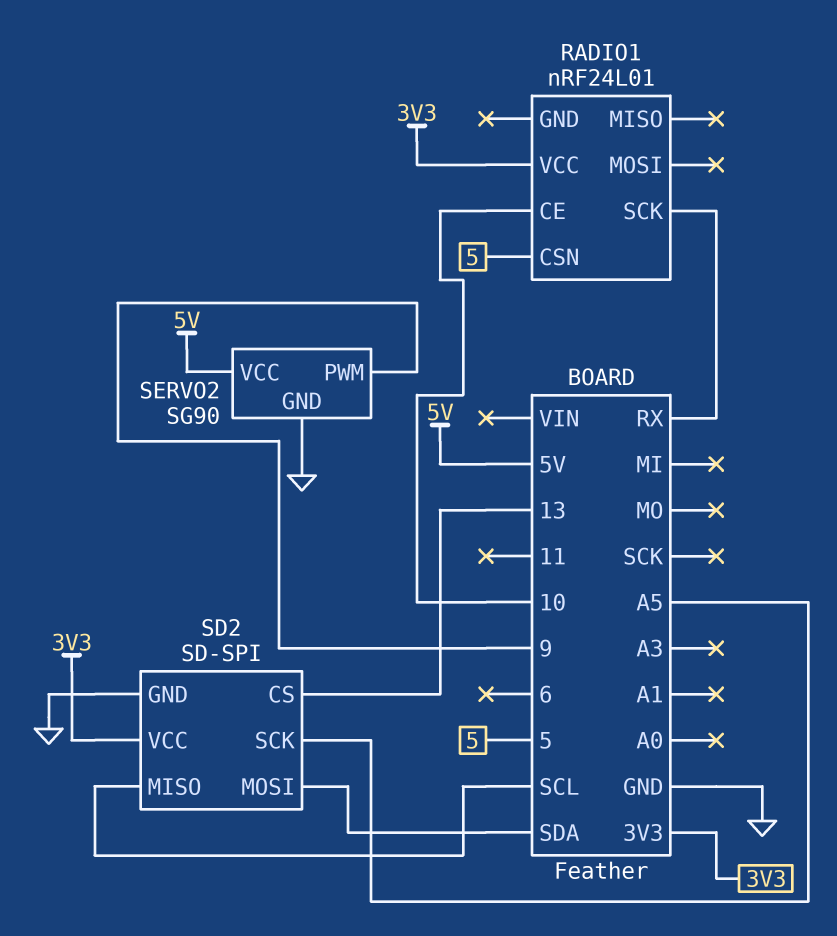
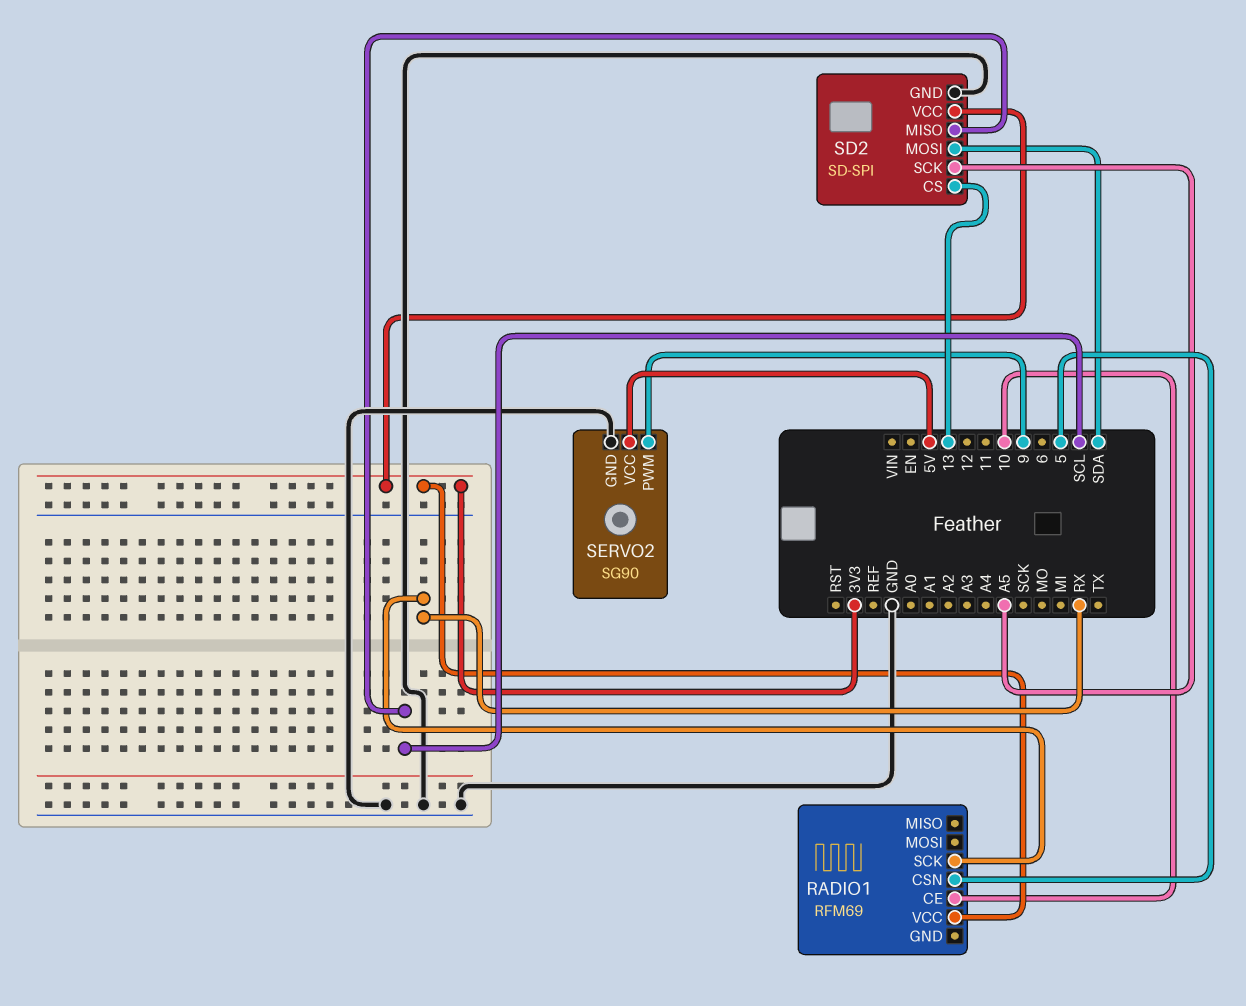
RADIO1: nRF24L01 -> RFM69

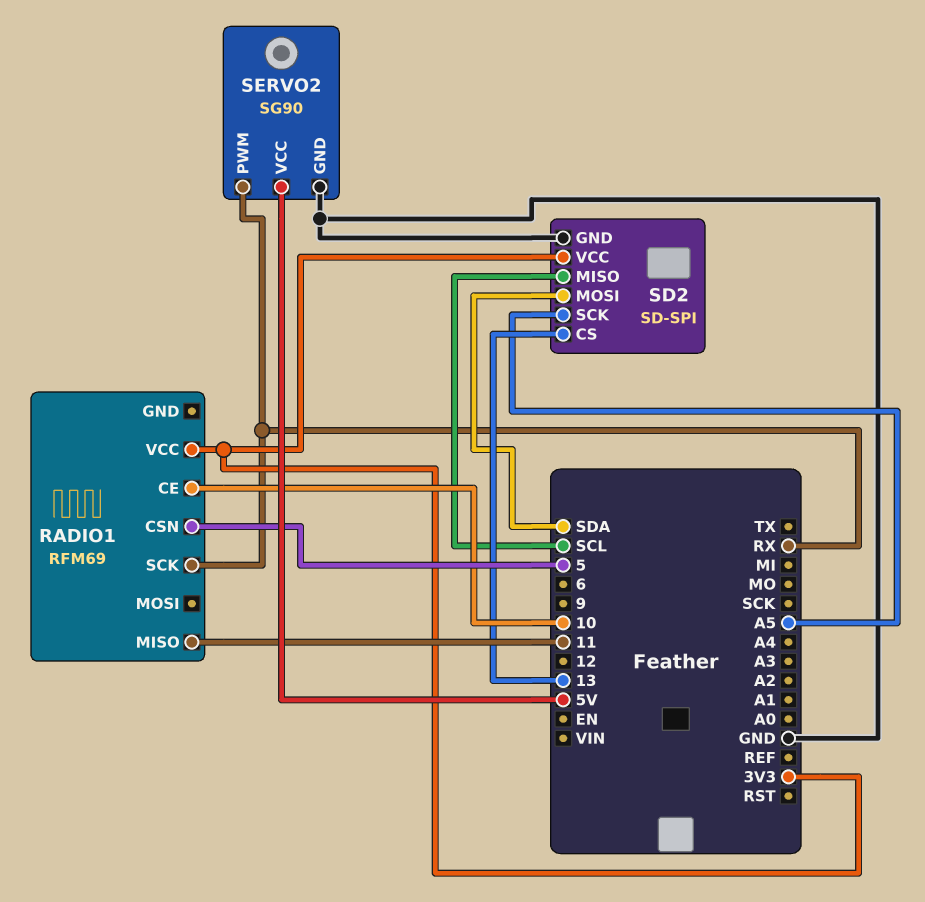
RADIO1 pin MISO: none -> 11
SERVO2 pin PWM: 9 -> RX

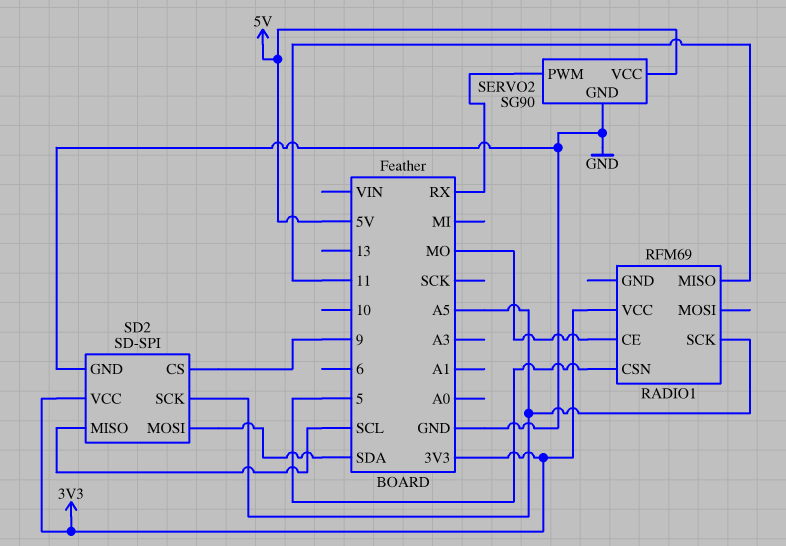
RADIO1 pin CE: 10 -> MO
RADIO1 pin SCK: RX -> A5
SD2 pin CS: 13 -> 9

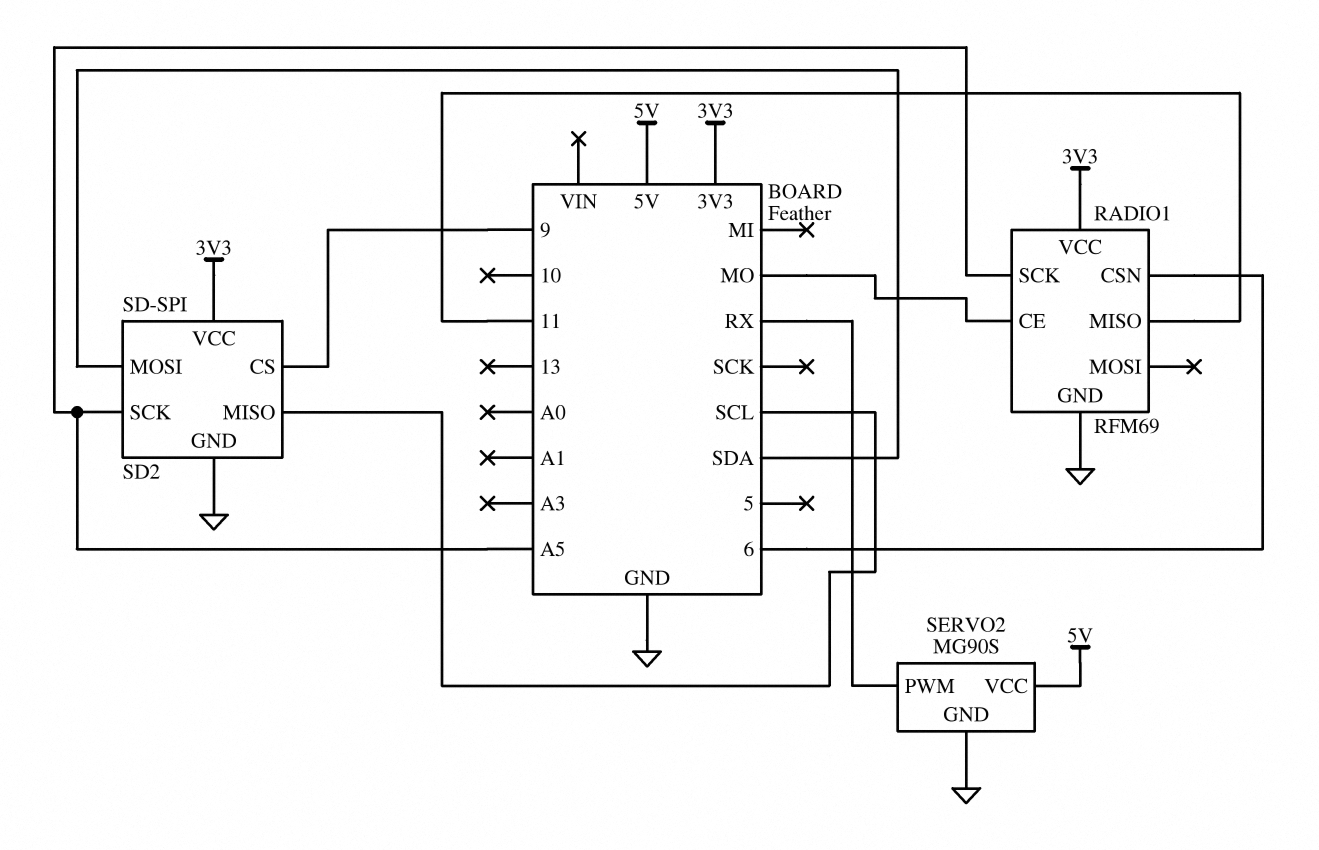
RADIO1 pin CSN: 5 -> 6
RADIO1 pin GND: none -> GND
SERVO2: SG90 -> MG90S

